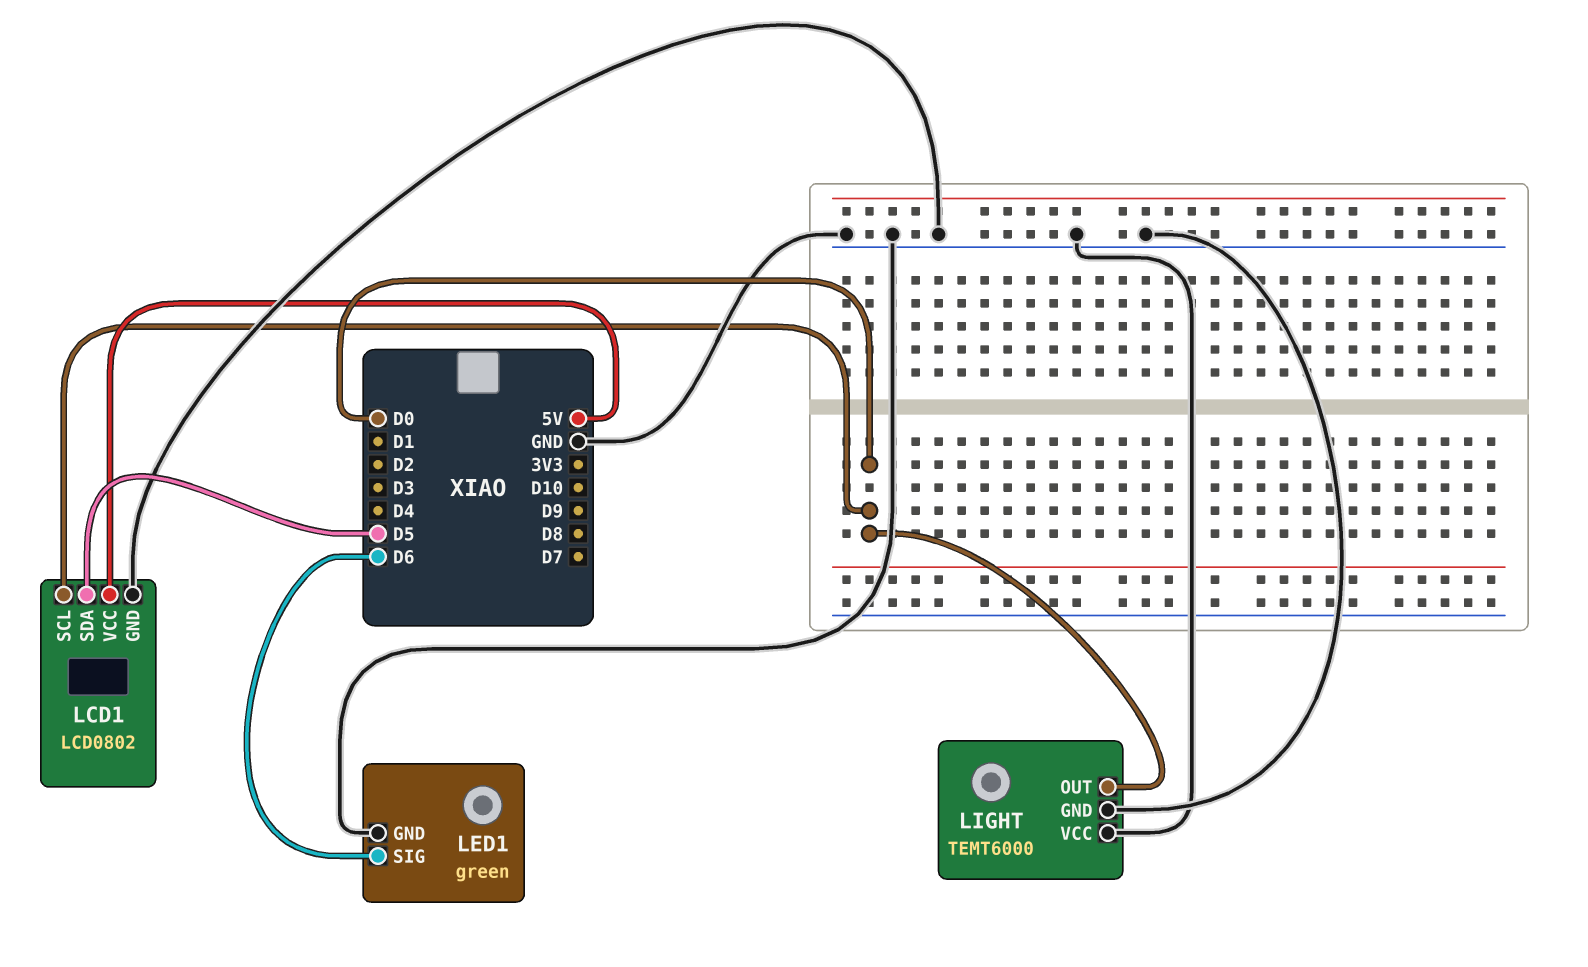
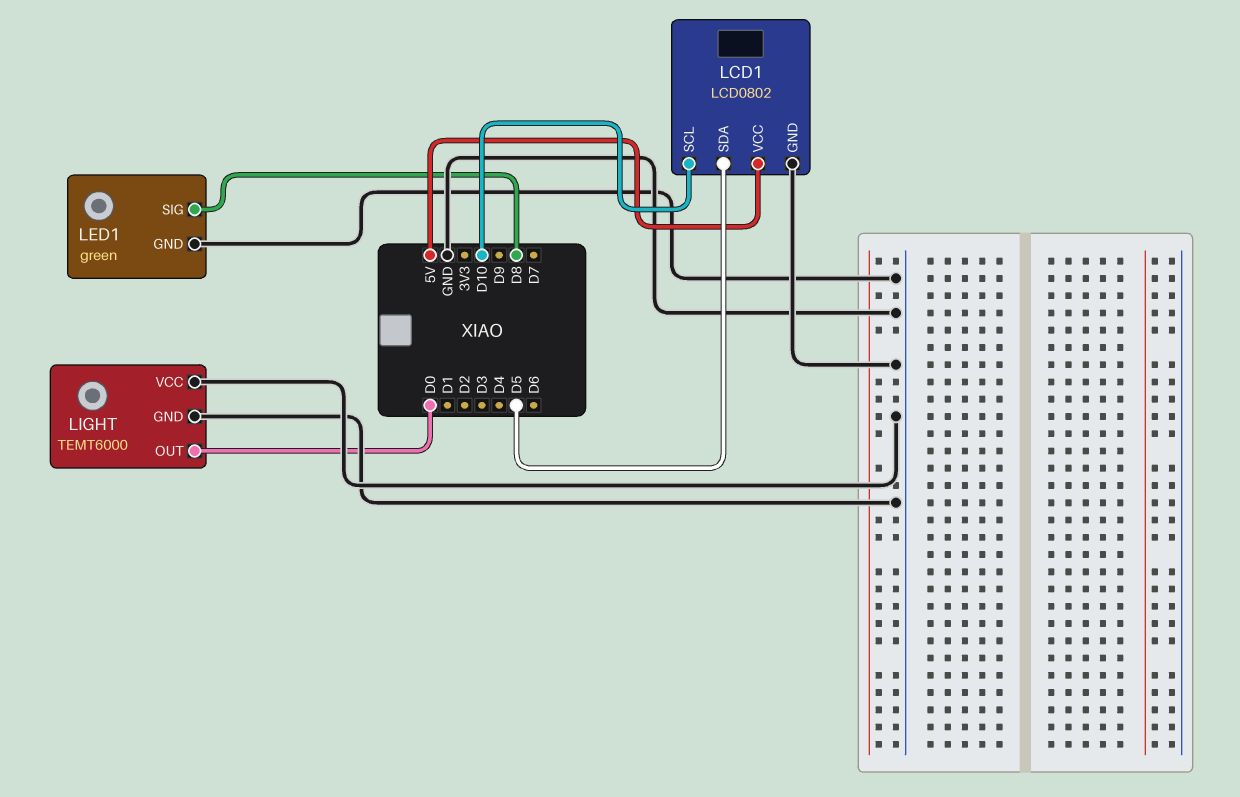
LCD1 pin SCL: D0 -> D10
LED1 pin SIG: D6 -> D8

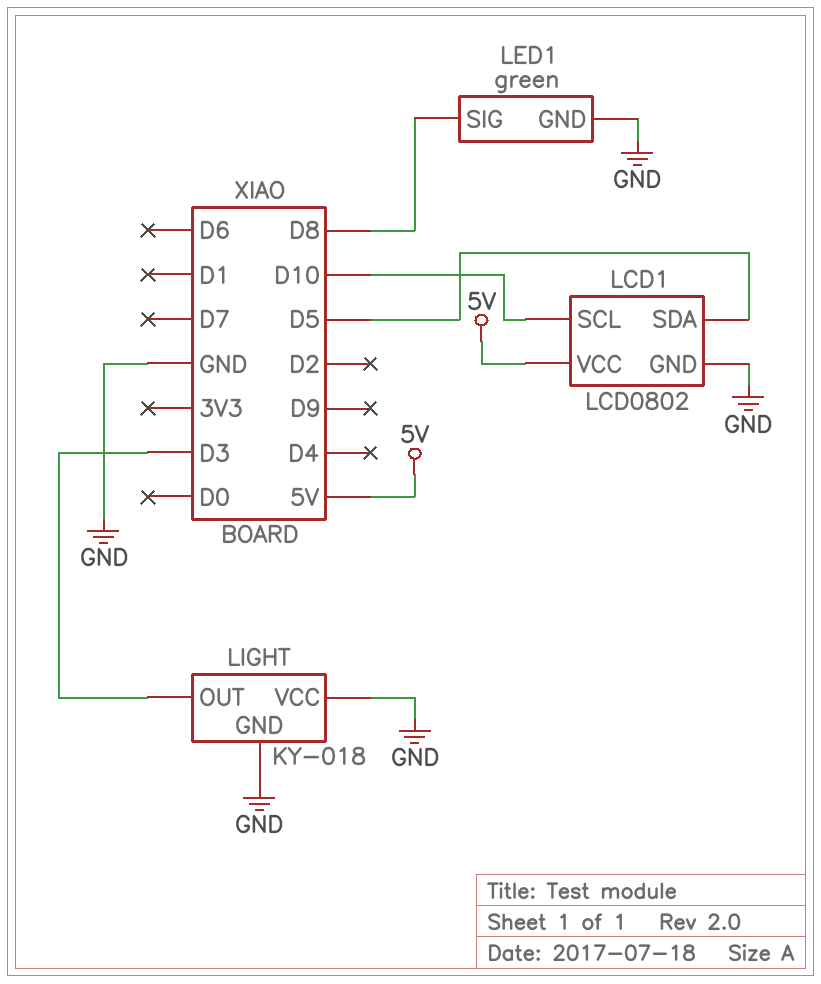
LIGHT: TEMT6000 -> KY-018
LIGHT pin OUT: D0 -> D3

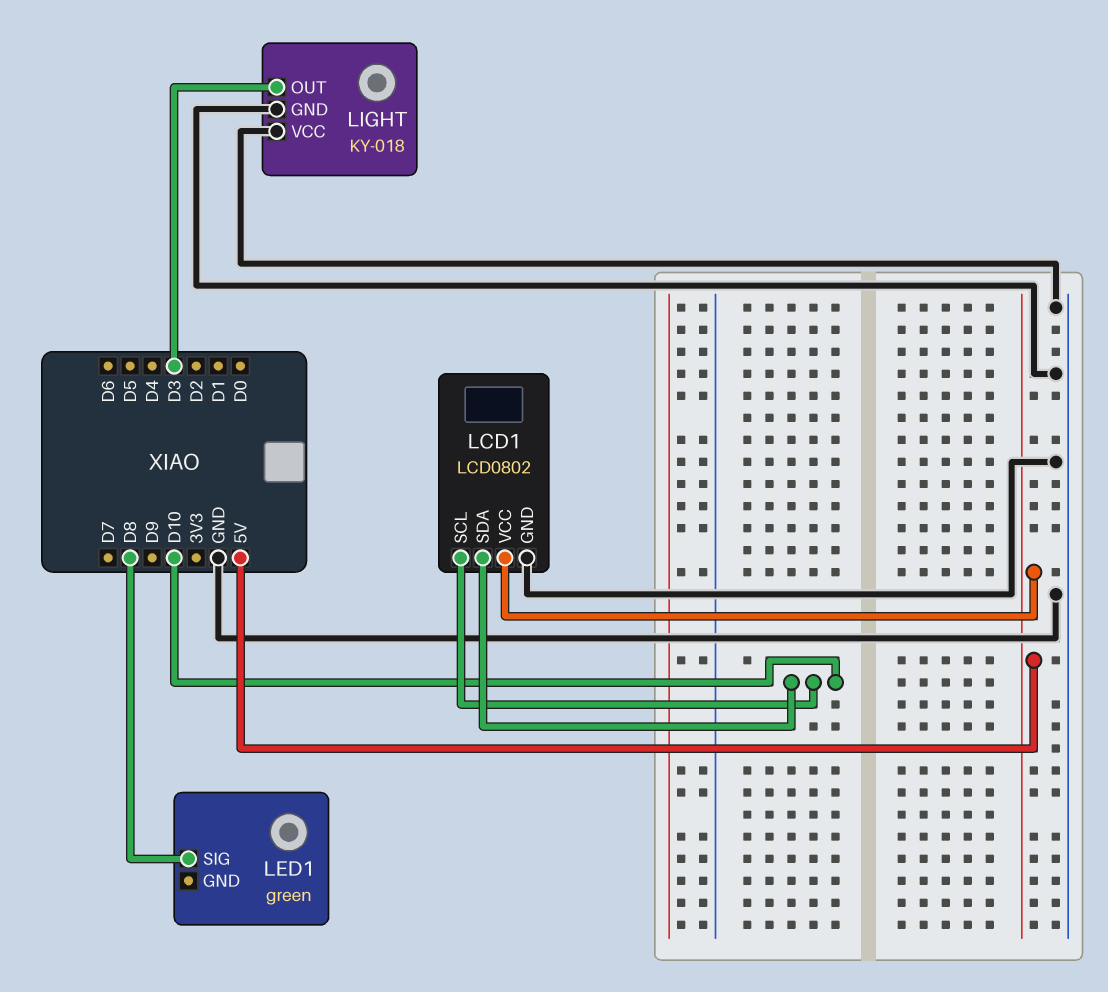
LCD1 pin SDA: D5 -> D10
LED1 pin GND: GND -> none

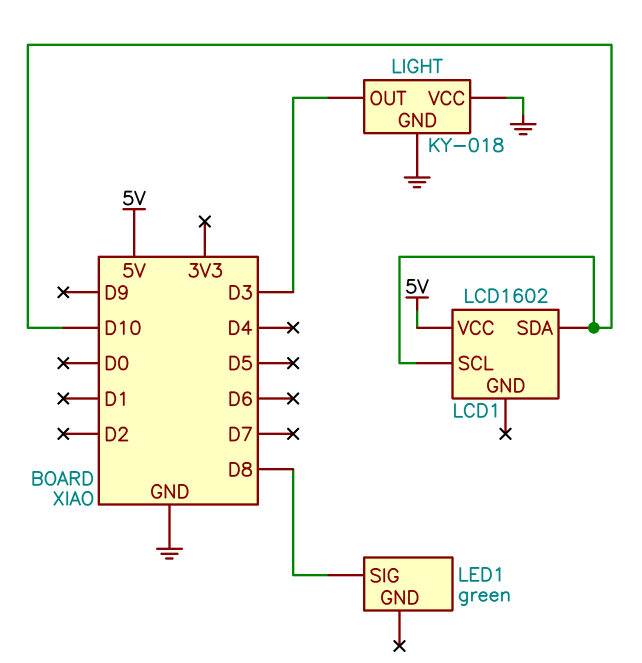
LCD1: LCD0802 -> LCD1602
LCD1 pin GND: GND -> none

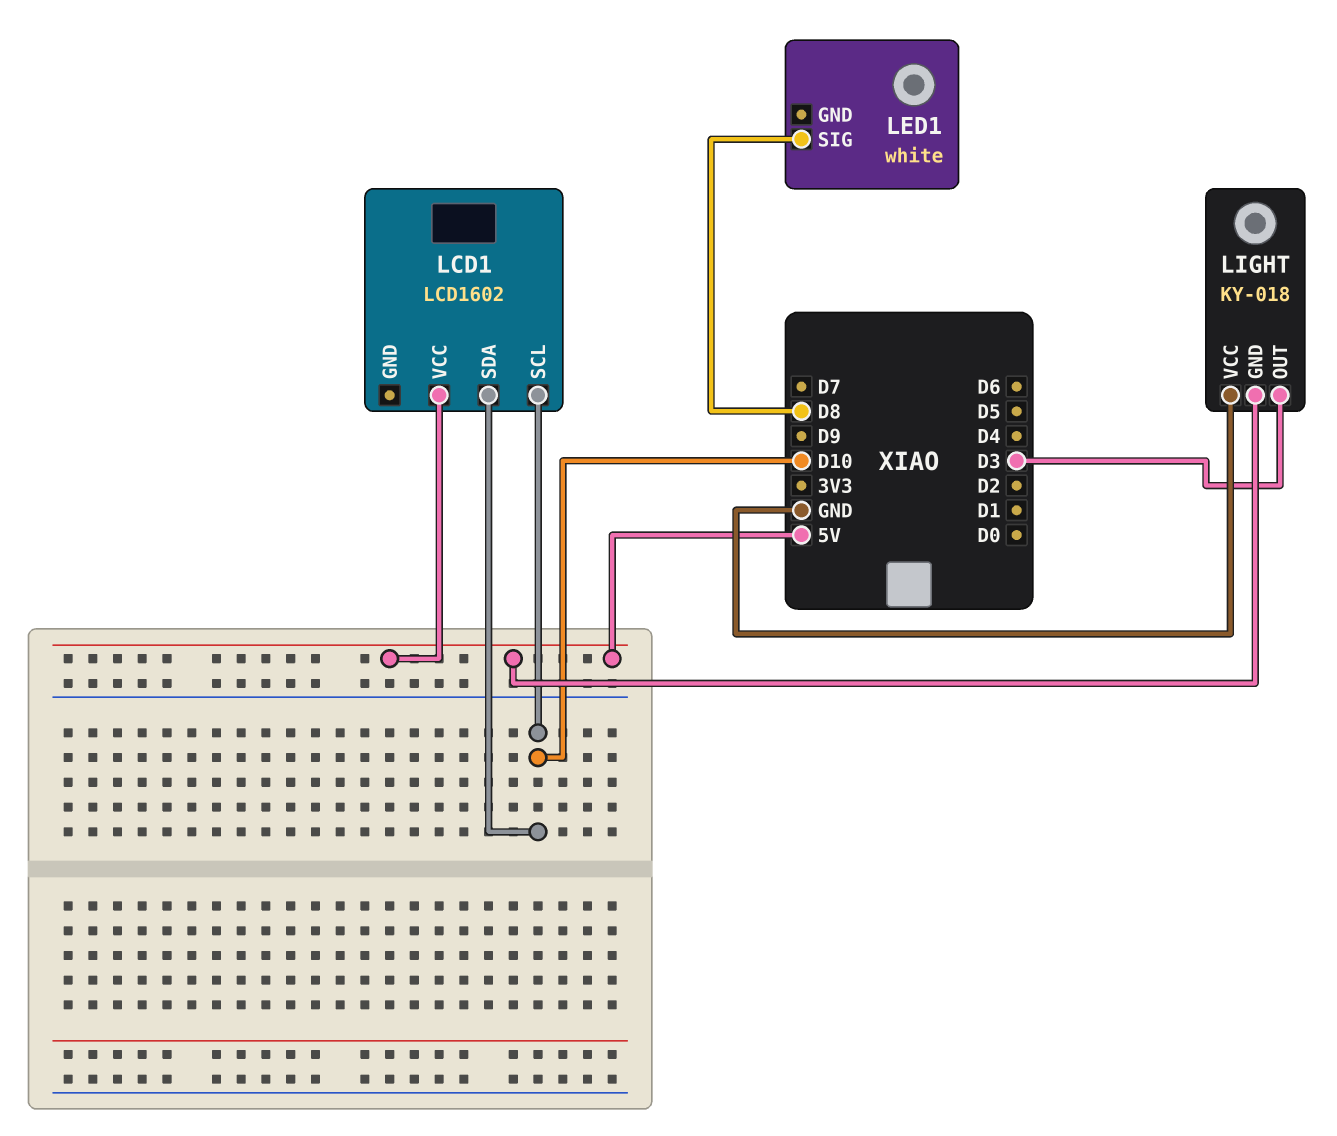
LED1: green -> white
LIGHT pin GND: GND -> 5V

